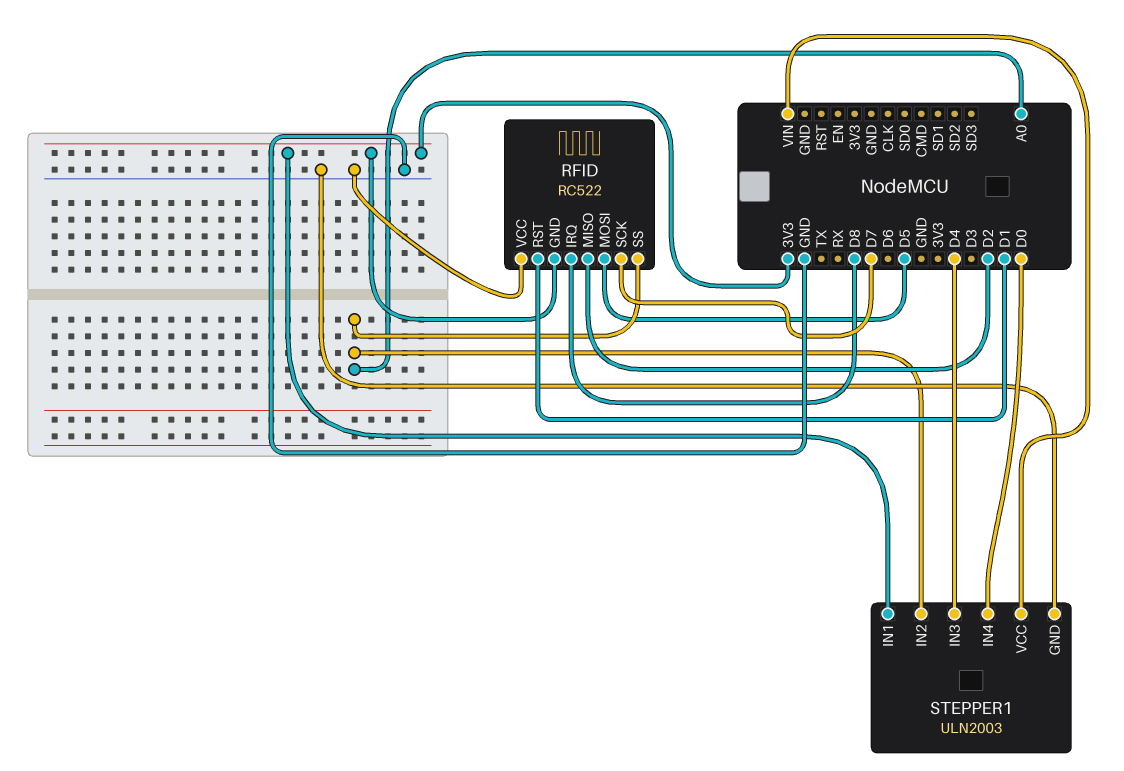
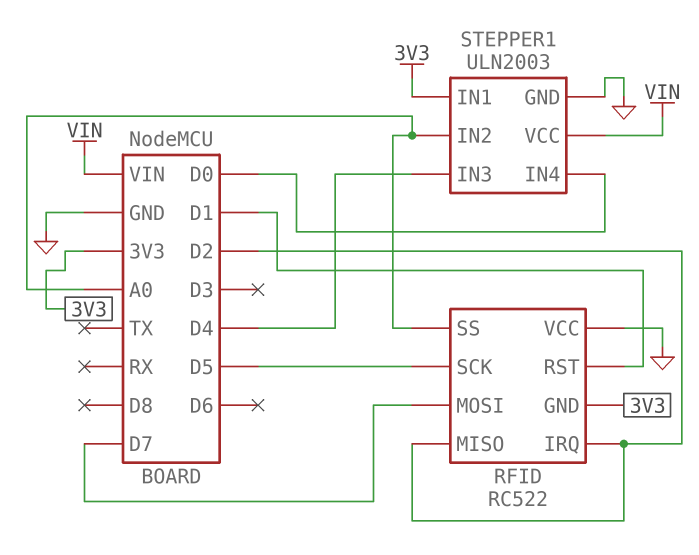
RFID pin IRQ: D8 -> D2
RFID pin MOSI: D5 -> D7
RFID pin SCK: D7 -> D5

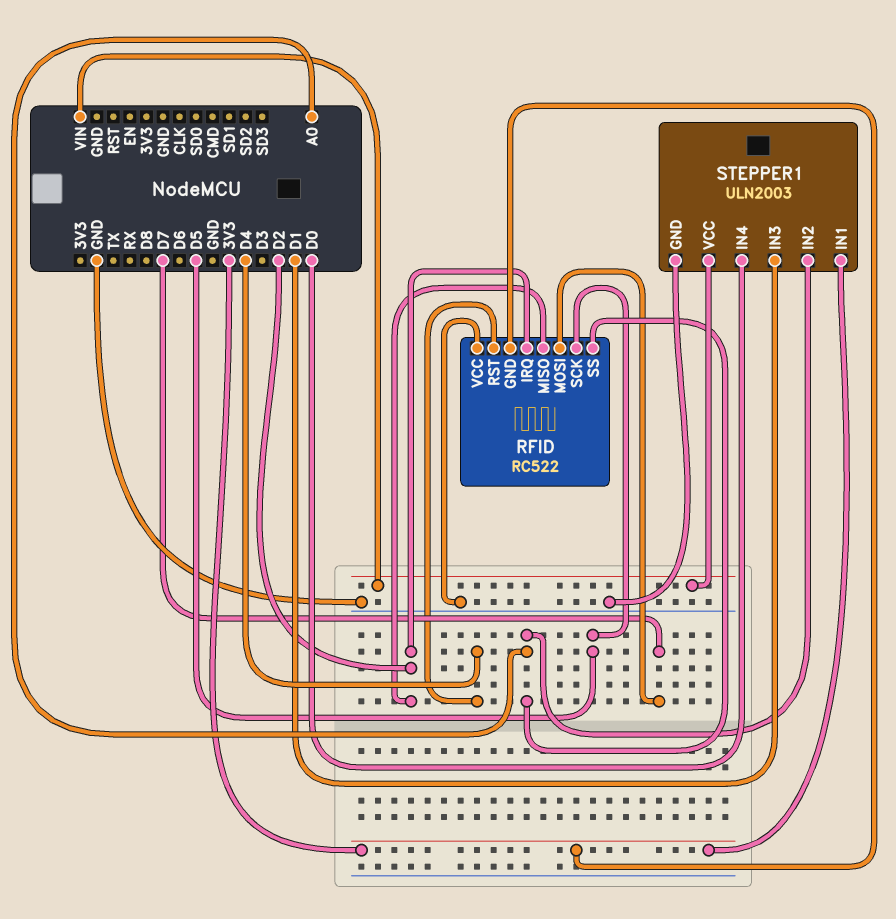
RFID pin RST: D1 -> D4
STEPPER1 pin IN3: D4 -> D1

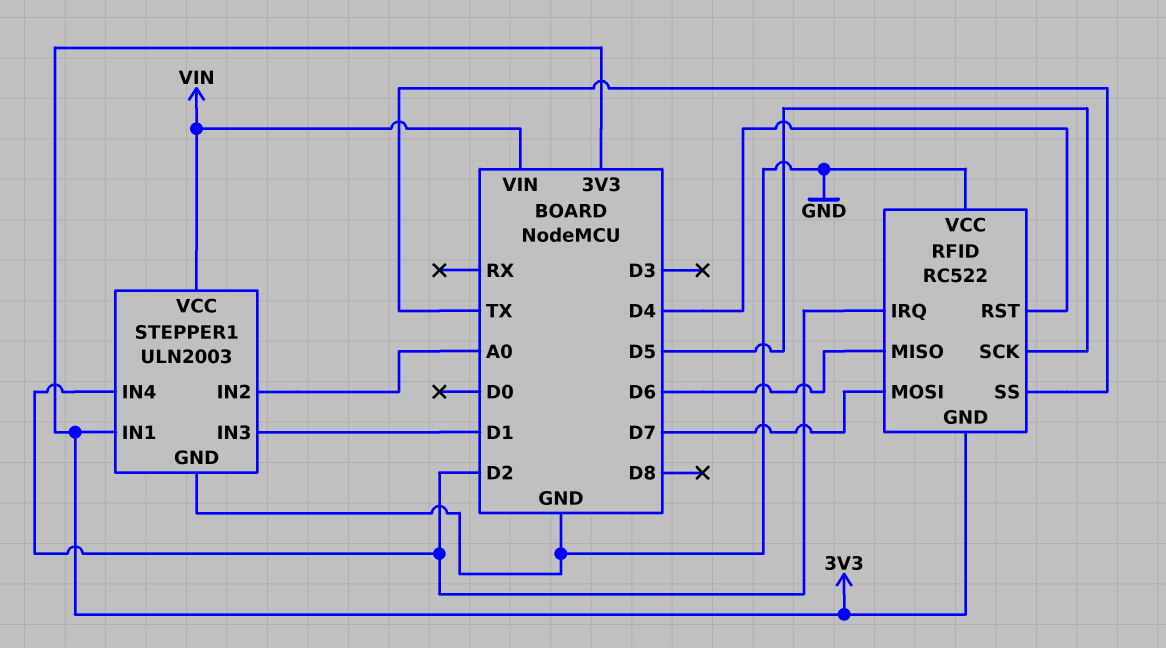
RFID pin MISO: D2 -> D6
RFID pin SS: A0 -> TX
STEPPER1 pin IN4: D0 -> D2

